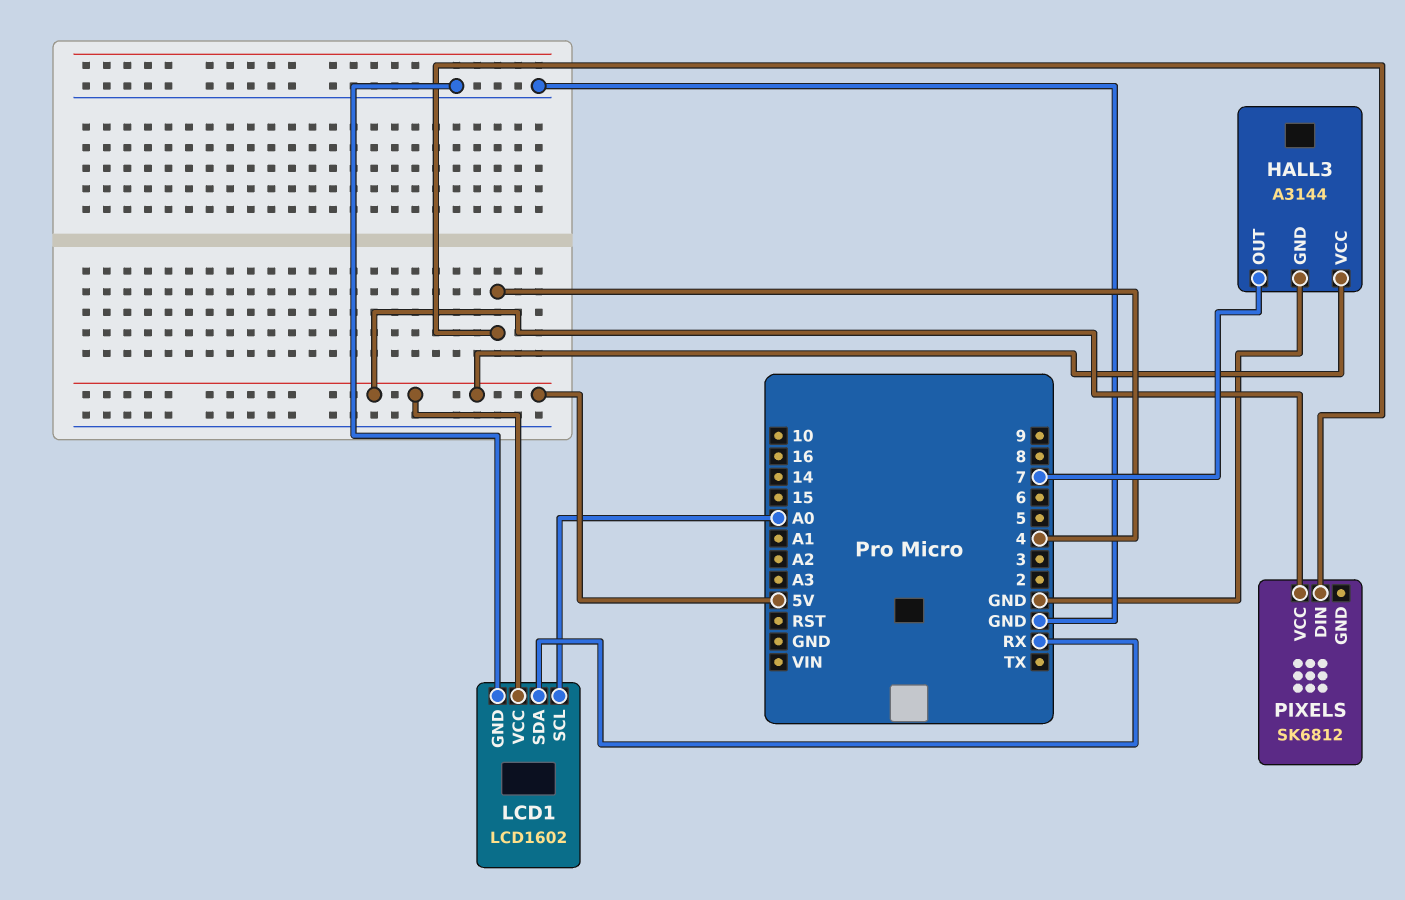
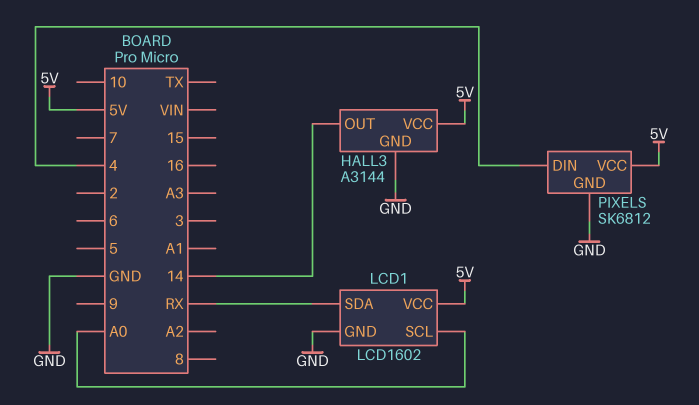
HALL3 pin OUT: 7 -> 14
PIXELS pin GND: none -> GND

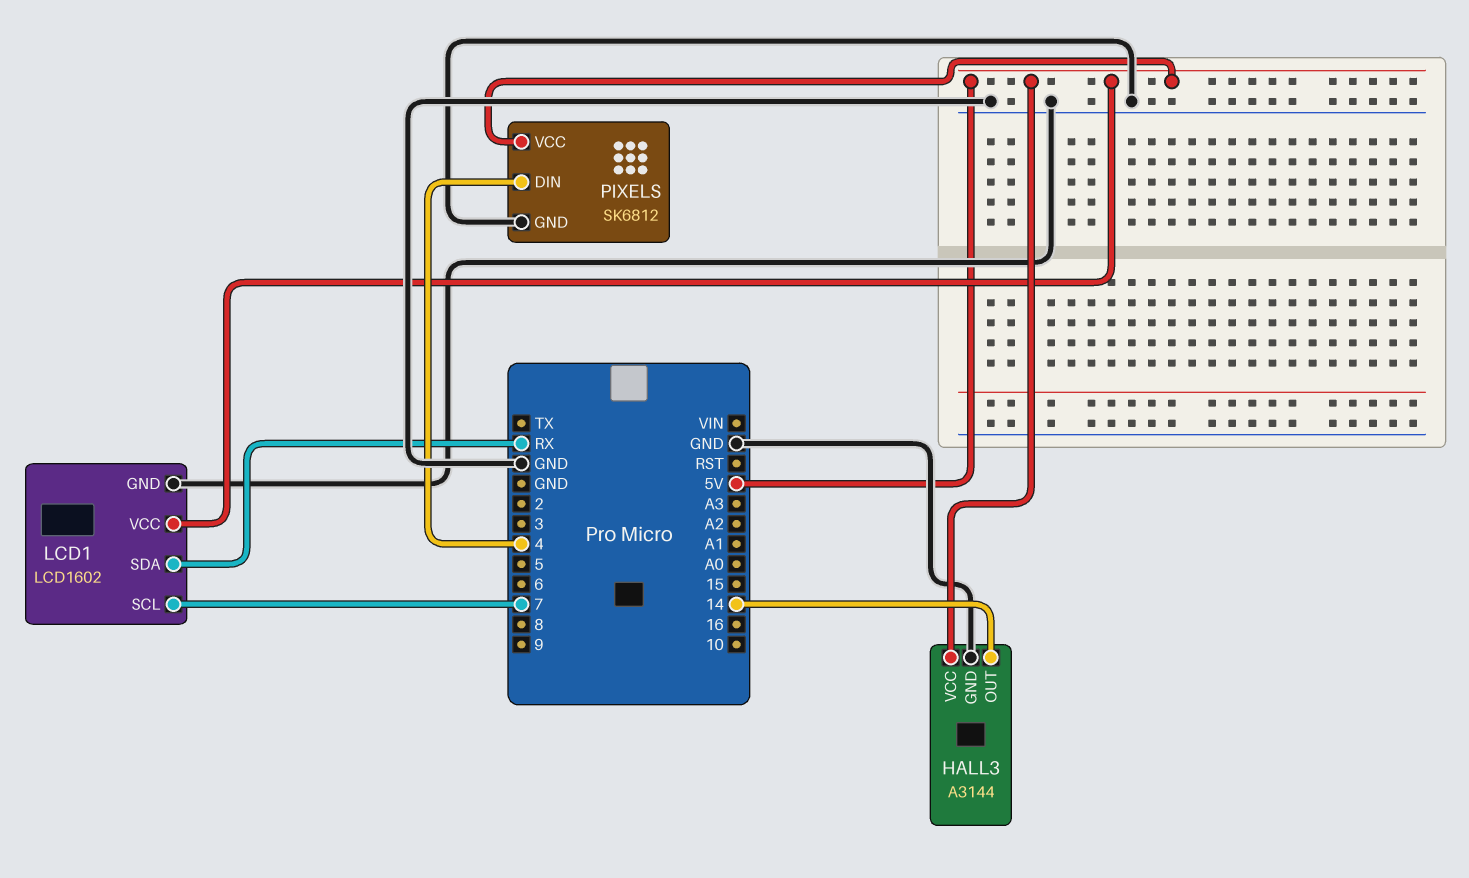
LCD1 pin SCL: A0 -> 7

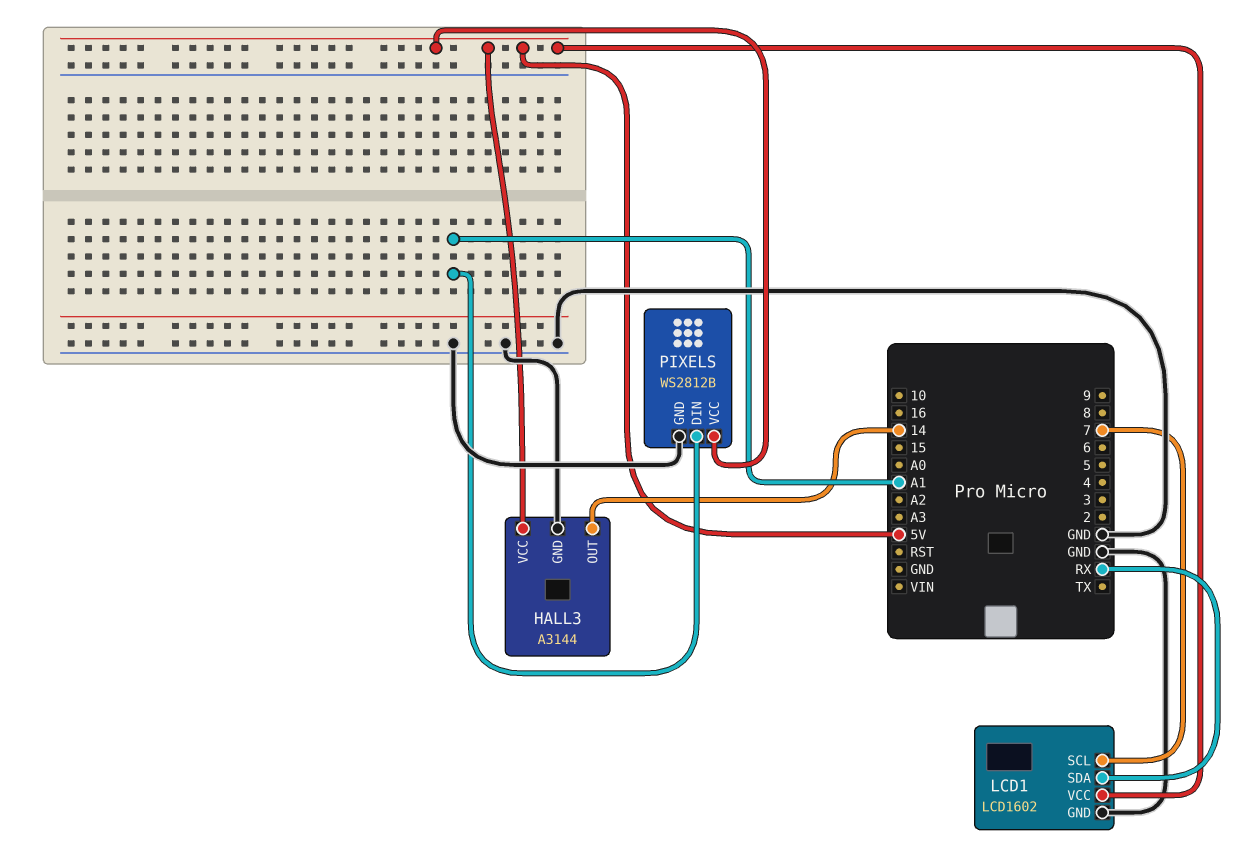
PIXELS: SK6812 -> WS2812B
PIXELS pin DIN: 4 -> A1

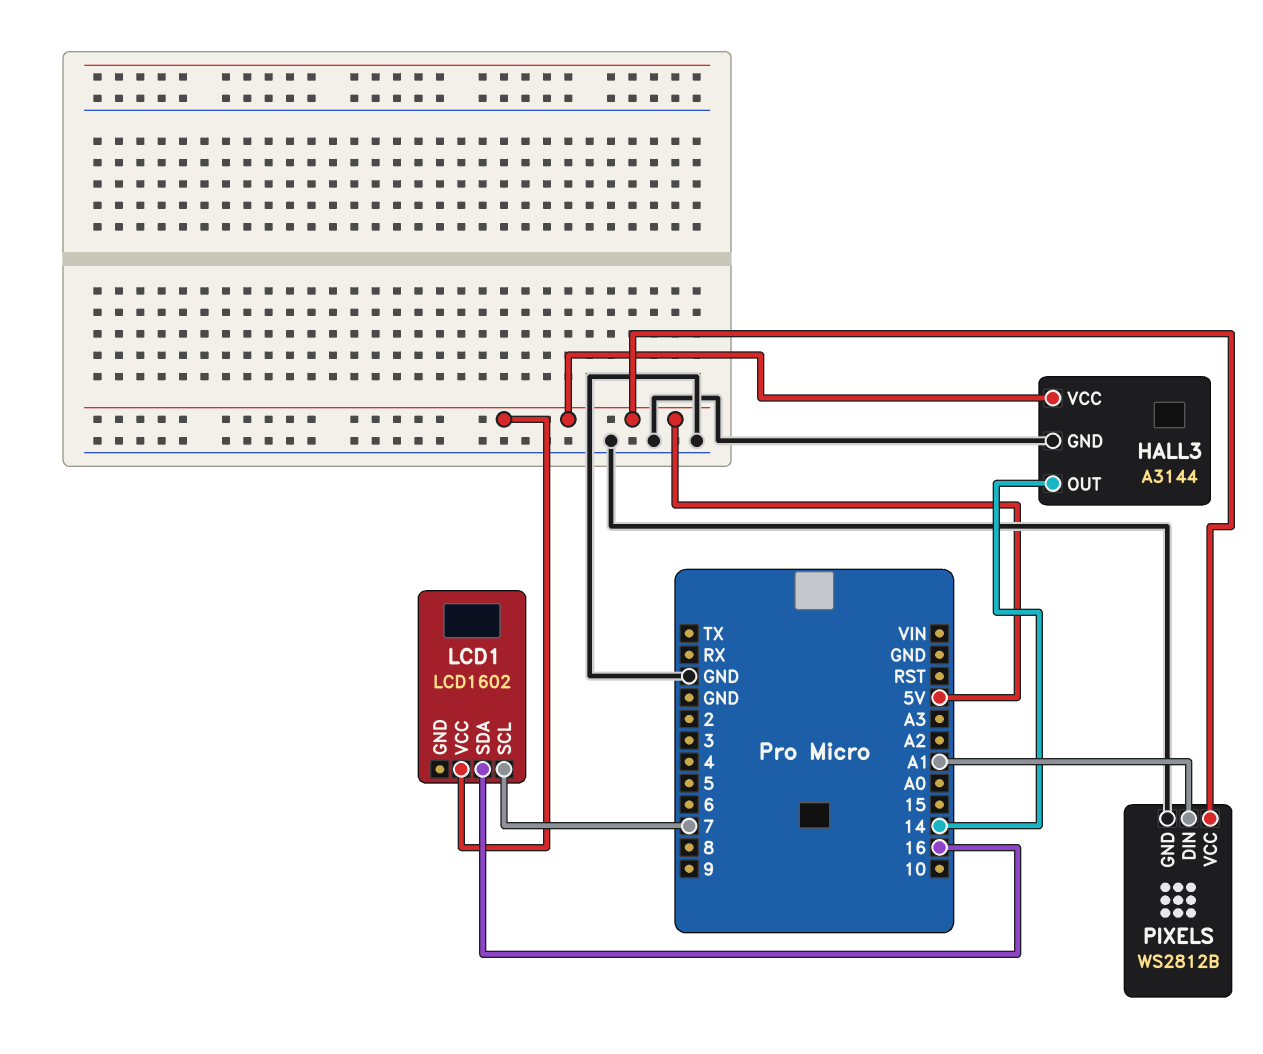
LCD1 pin GND: GND -> none
LCD1 pin SDA: RX -> 16

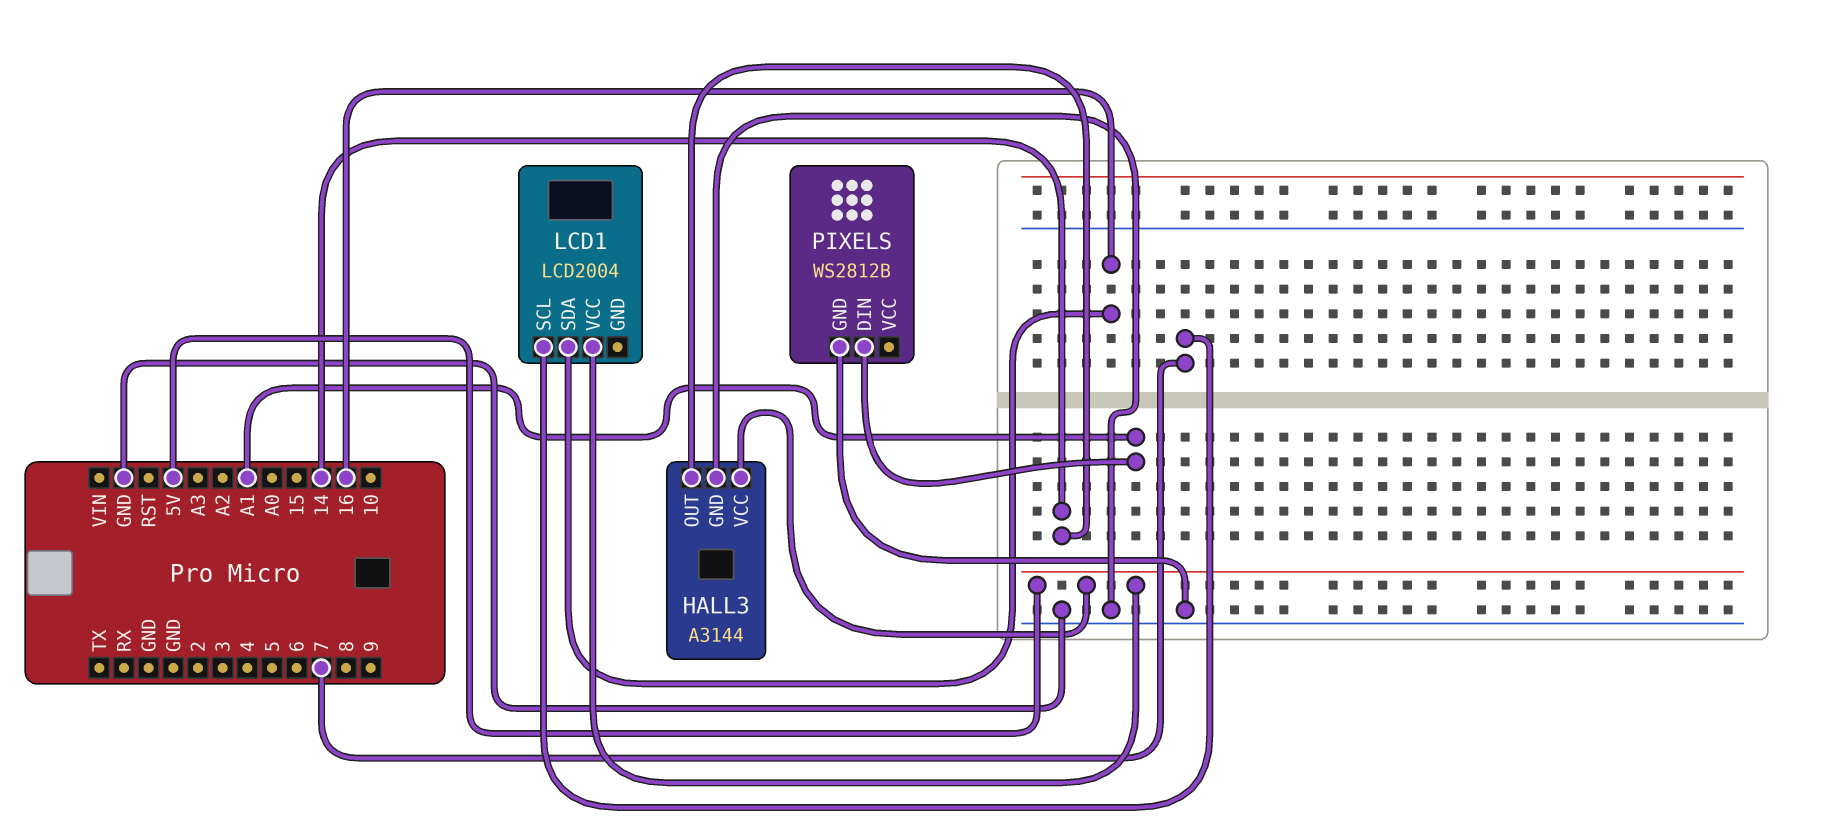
LCD1: LCD1602 -> LCD2004
PIXELS pin VCC: 5V -> none

